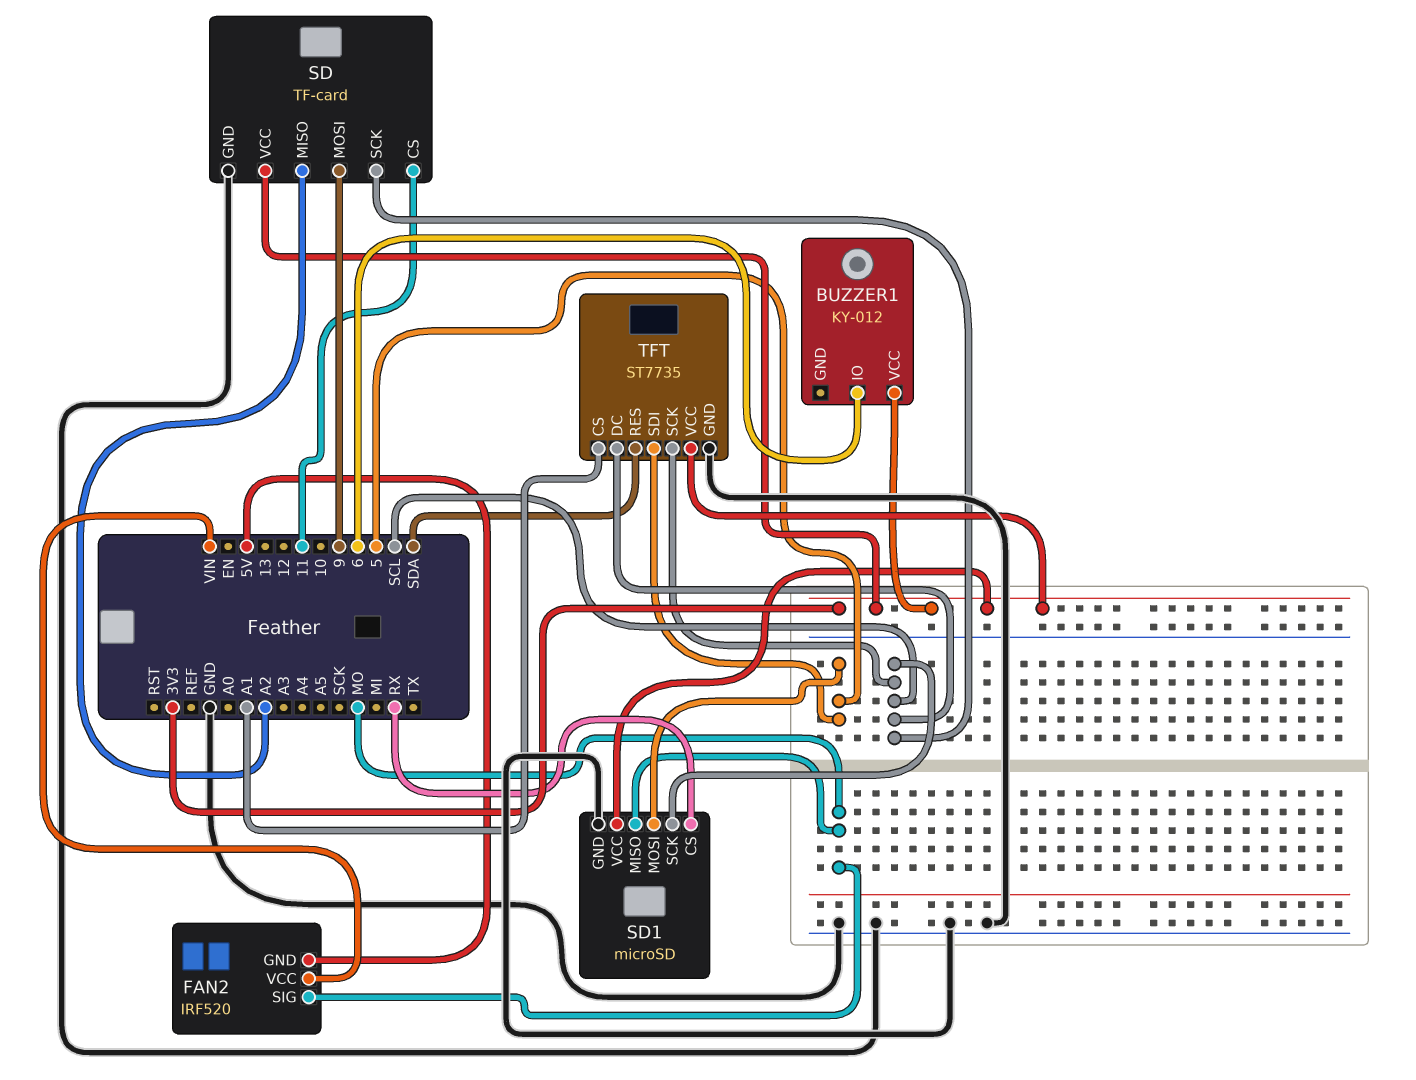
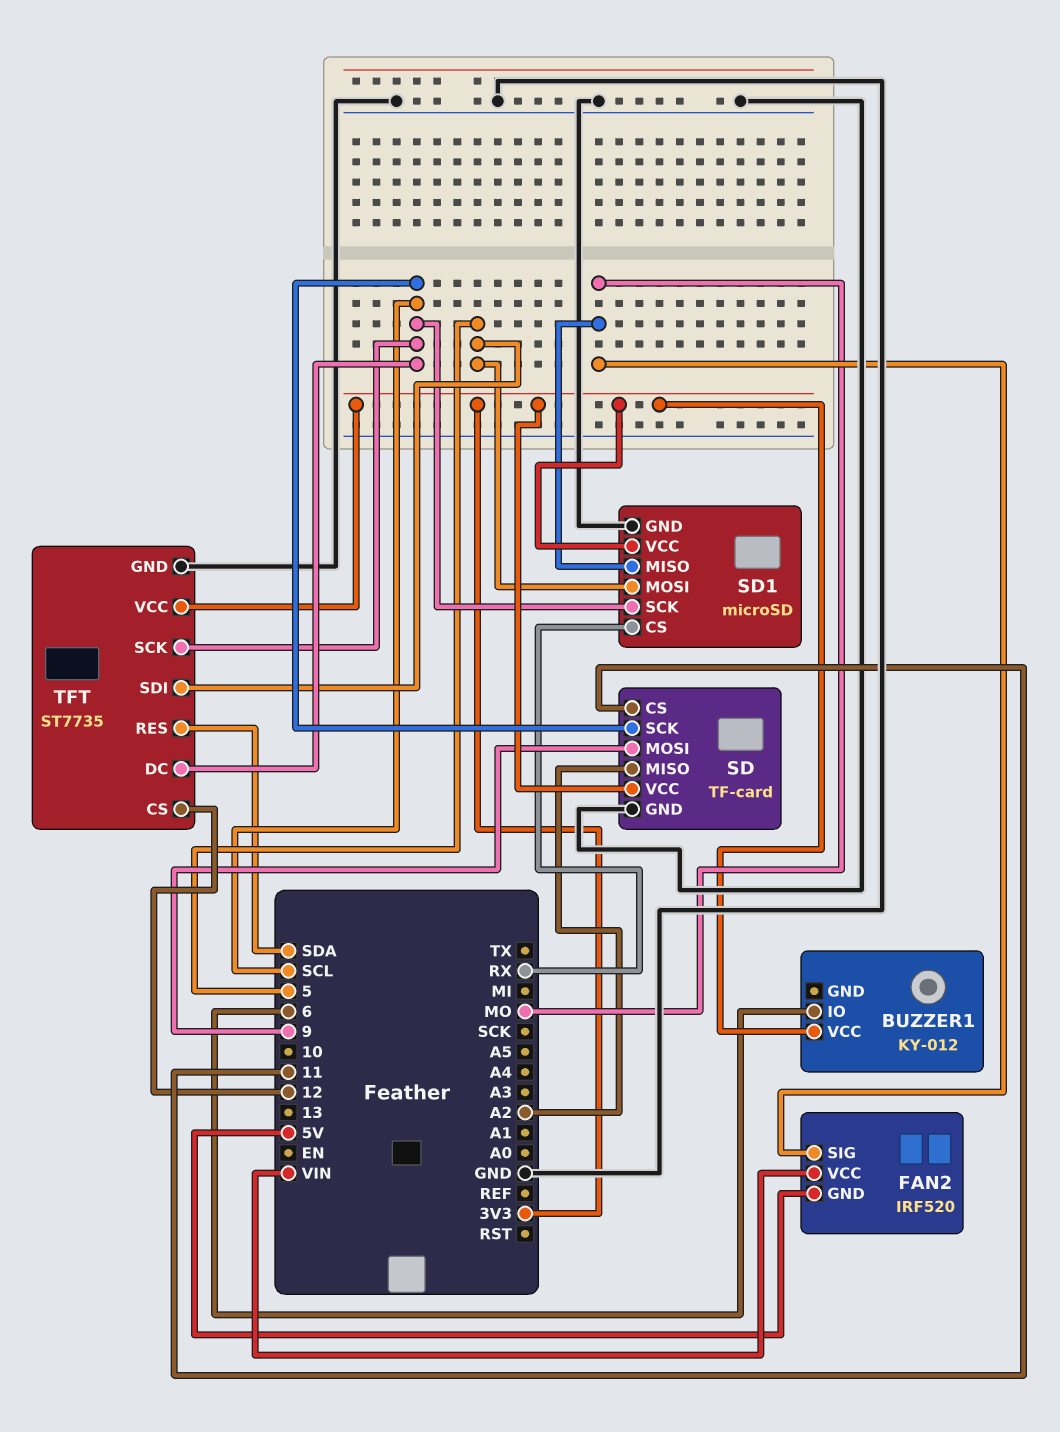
TFT pin CS: A1 -> 12

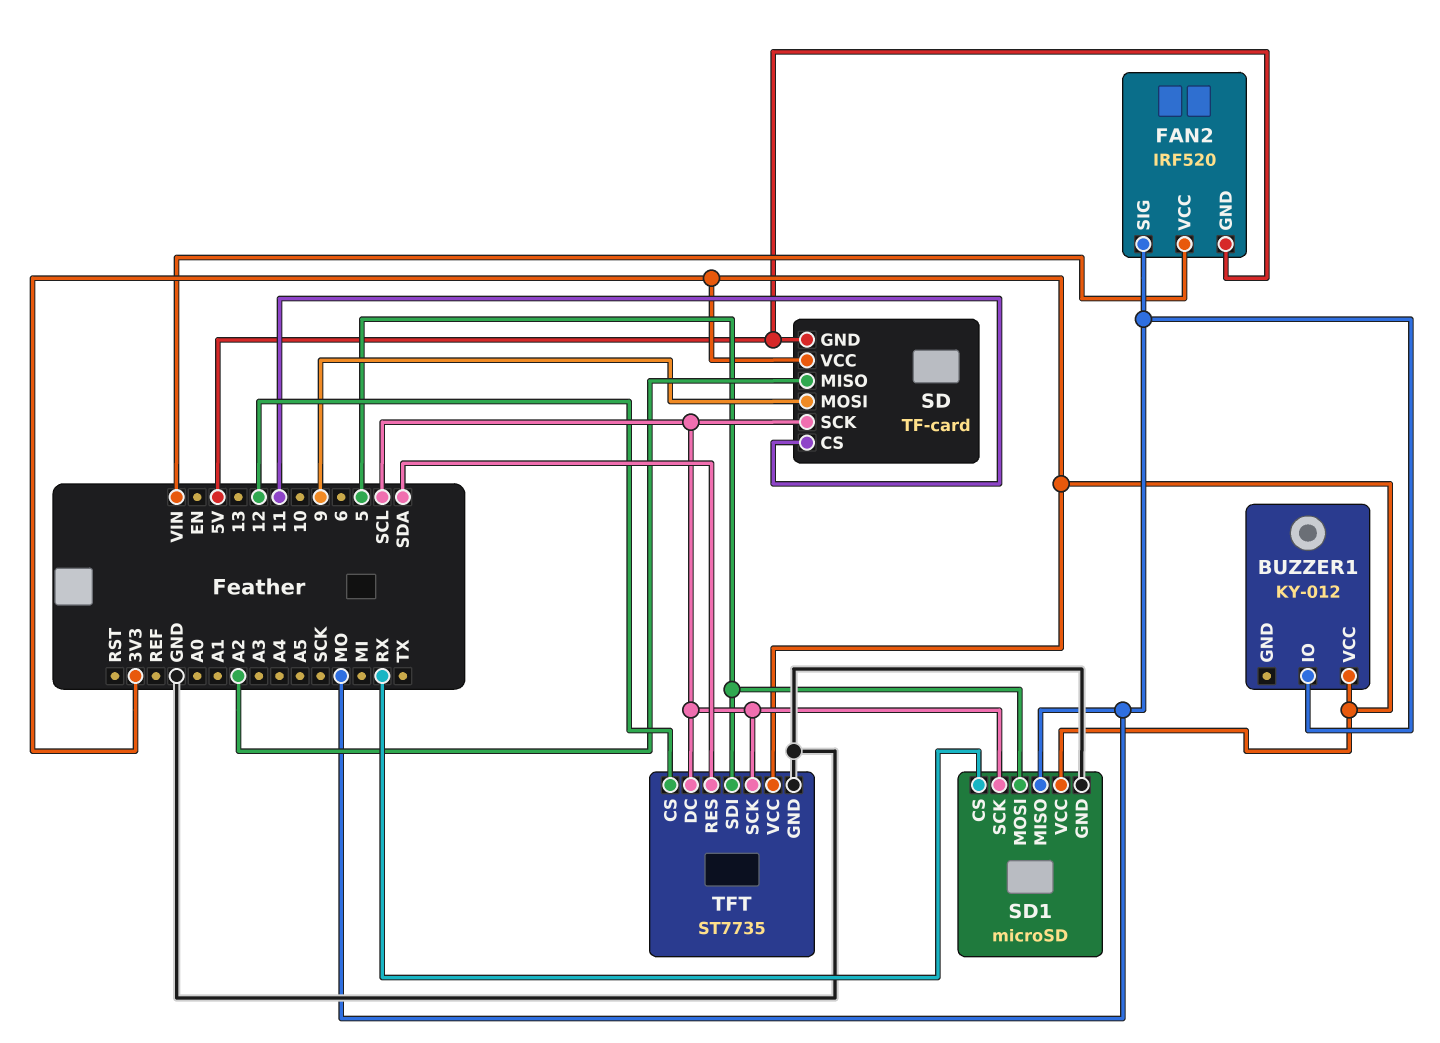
BUZZER1 pin IO: 6 -> MO
SD pin GND: GND -> 5V

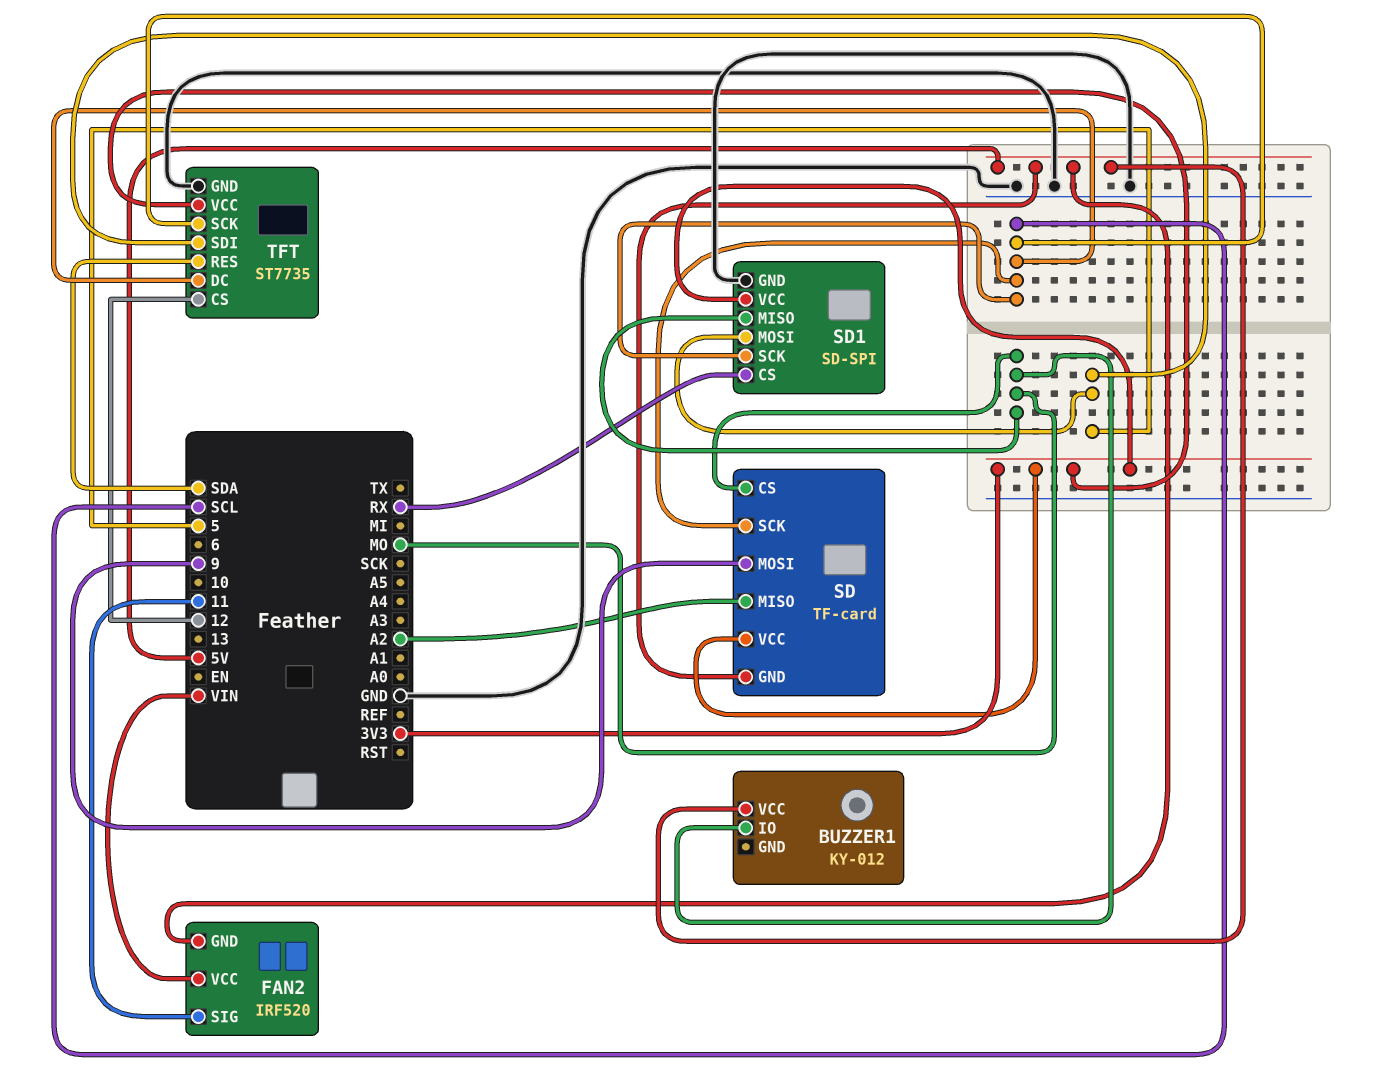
BUZZER1 pin VCC: 3V3 -> 5V
FAN2 pin SIG: MO -> 11
SD pin CS: 11 -> MO
SD1: microSD -> SD-SPI

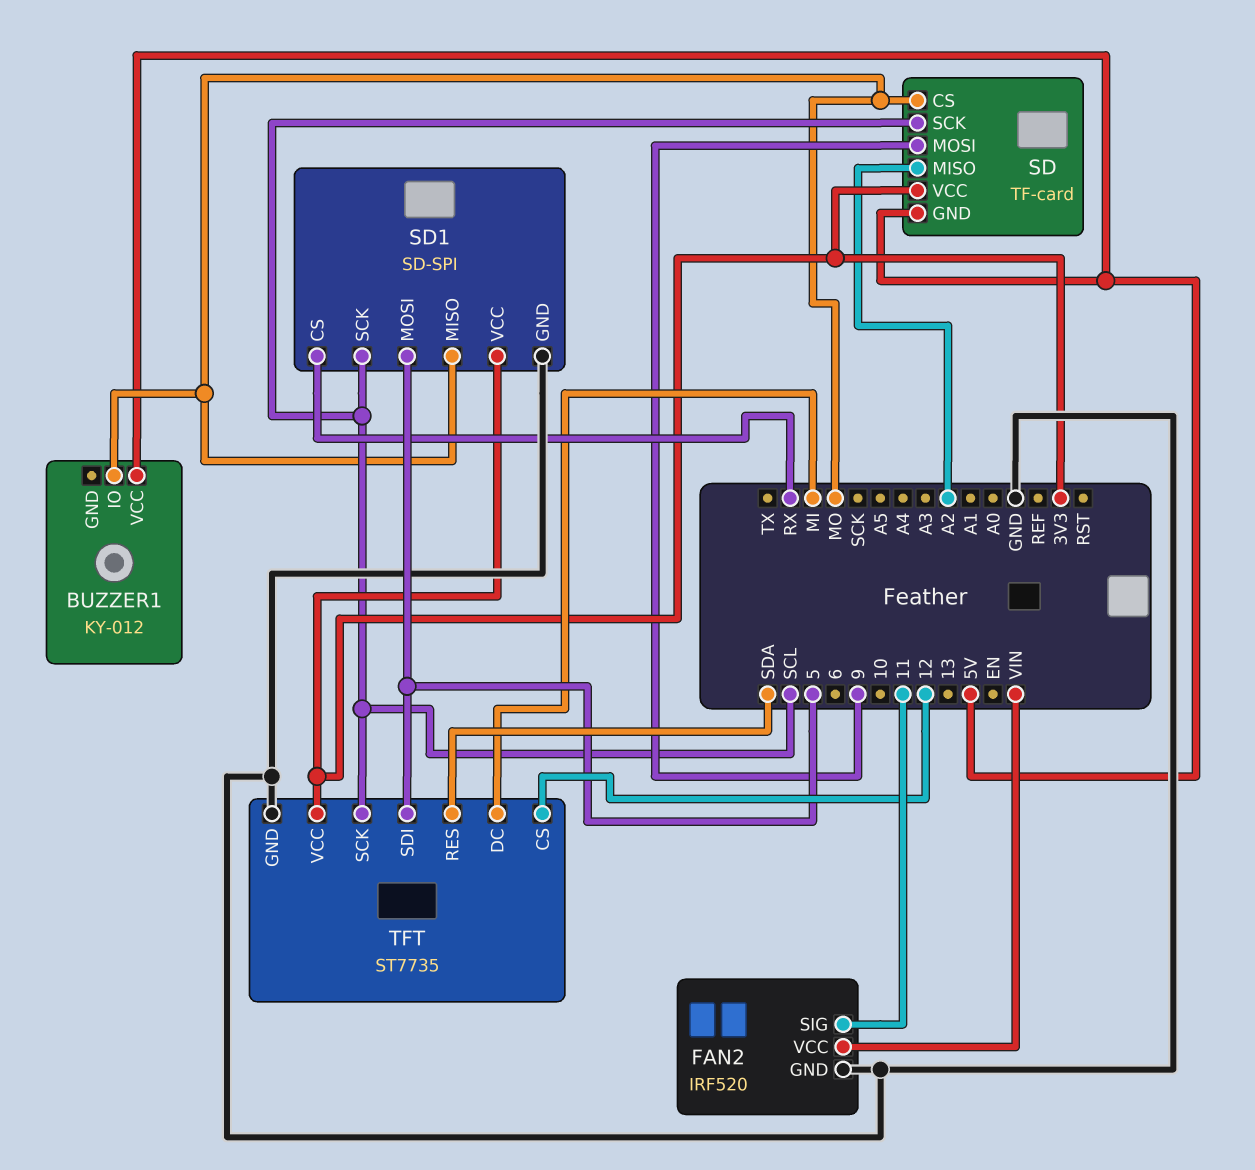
FAN2 pin GND: 5V -> GND
TFT pin DC: SCL -> MI

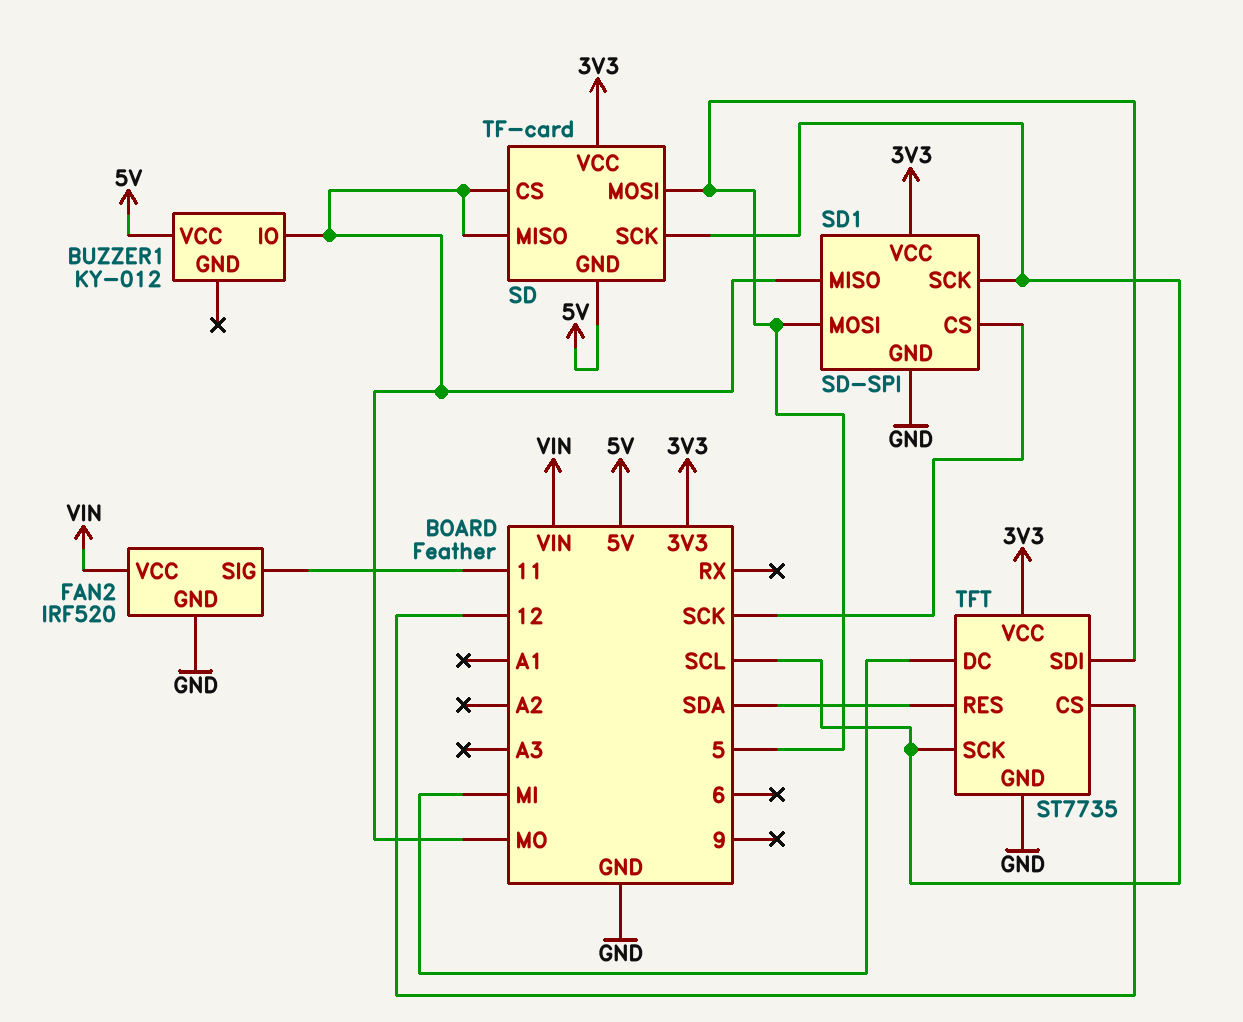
SD pin MISO: A2 -> MO
SD pin MOSI: 9 -> 5
SD1 pin CS: RX -> SCK

